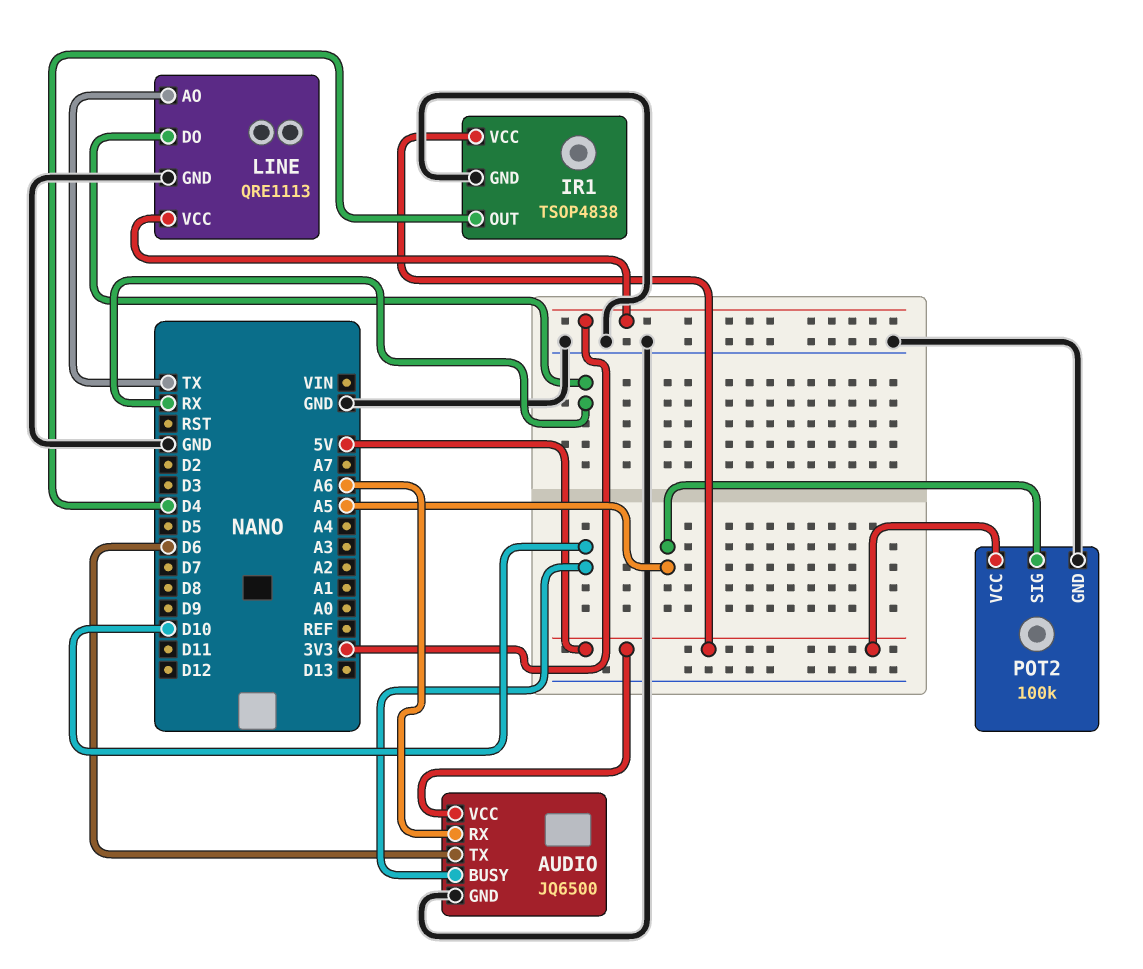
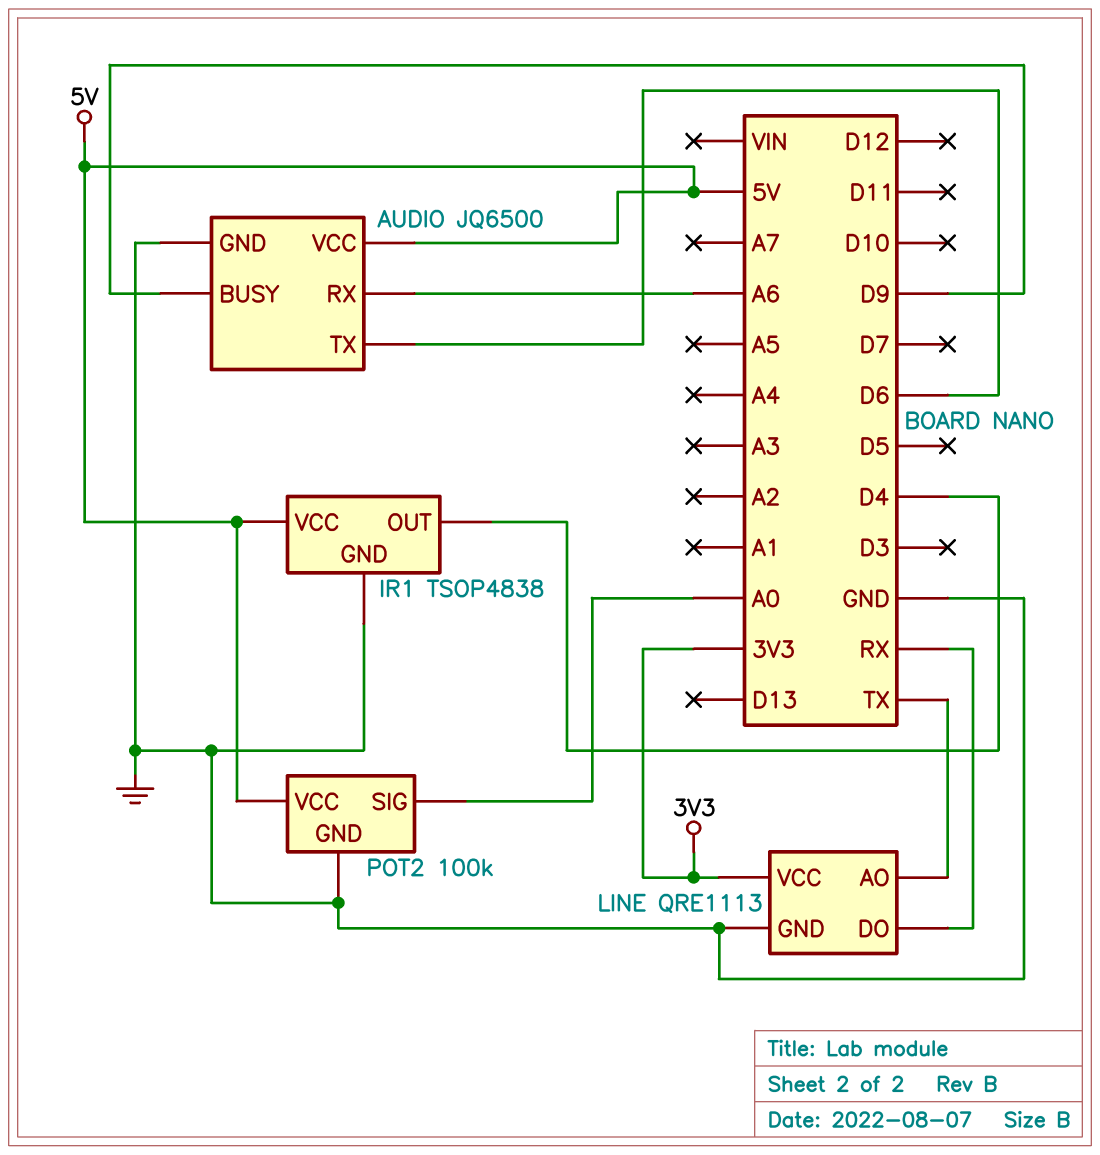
AUDIO pin BUSY: D10 -> D9
POT2 pin SIG: A5 -> A0

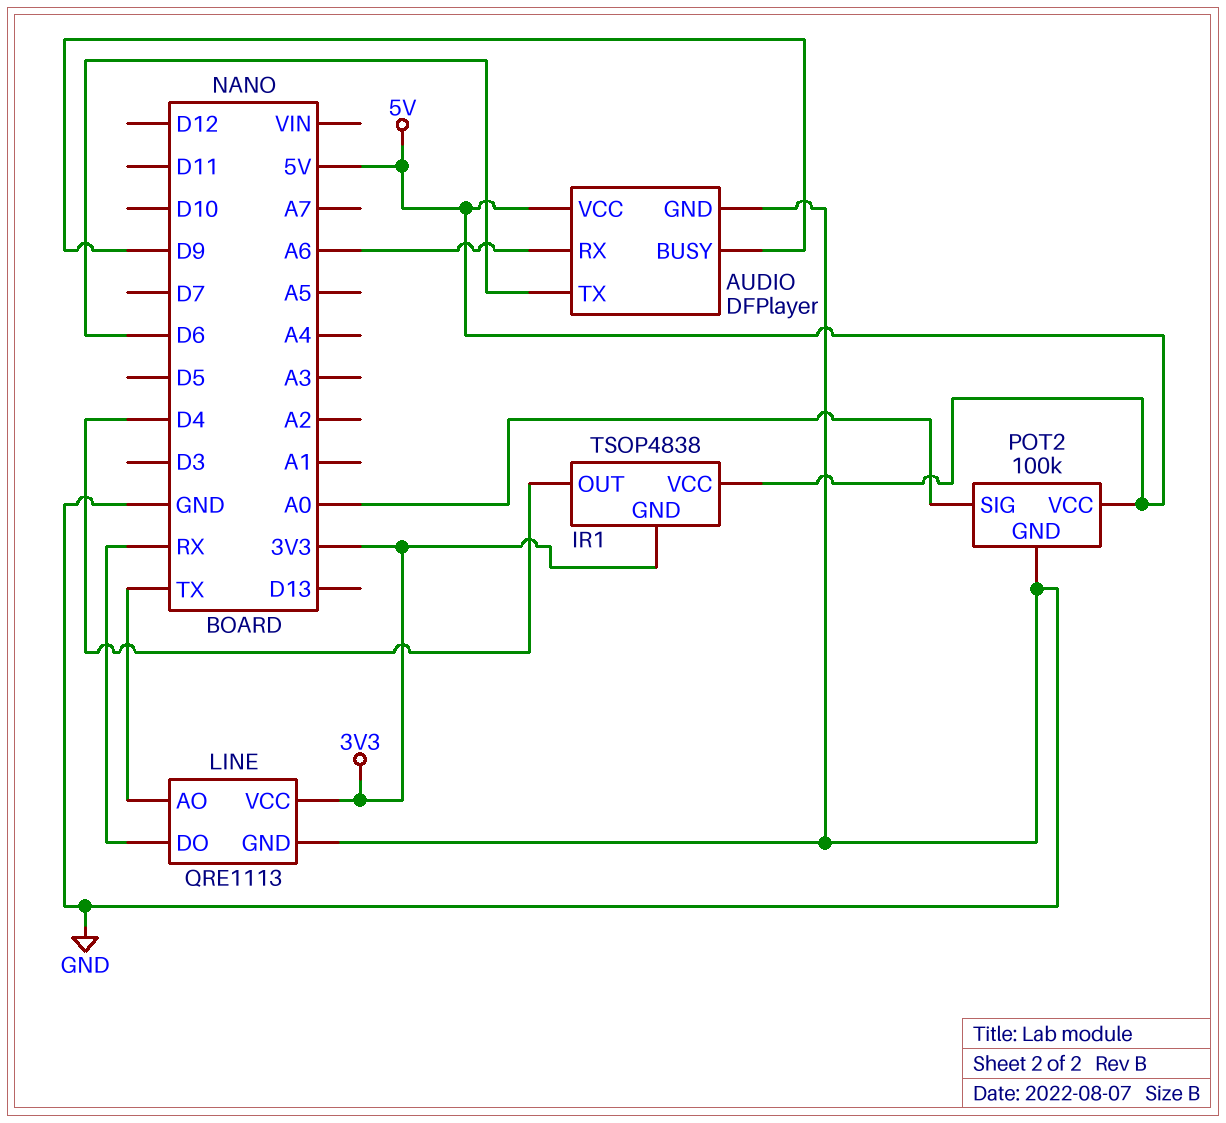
AUDIO: JQ6500 -> DFPlayer
IR1 pin GND: GND -> 3V3

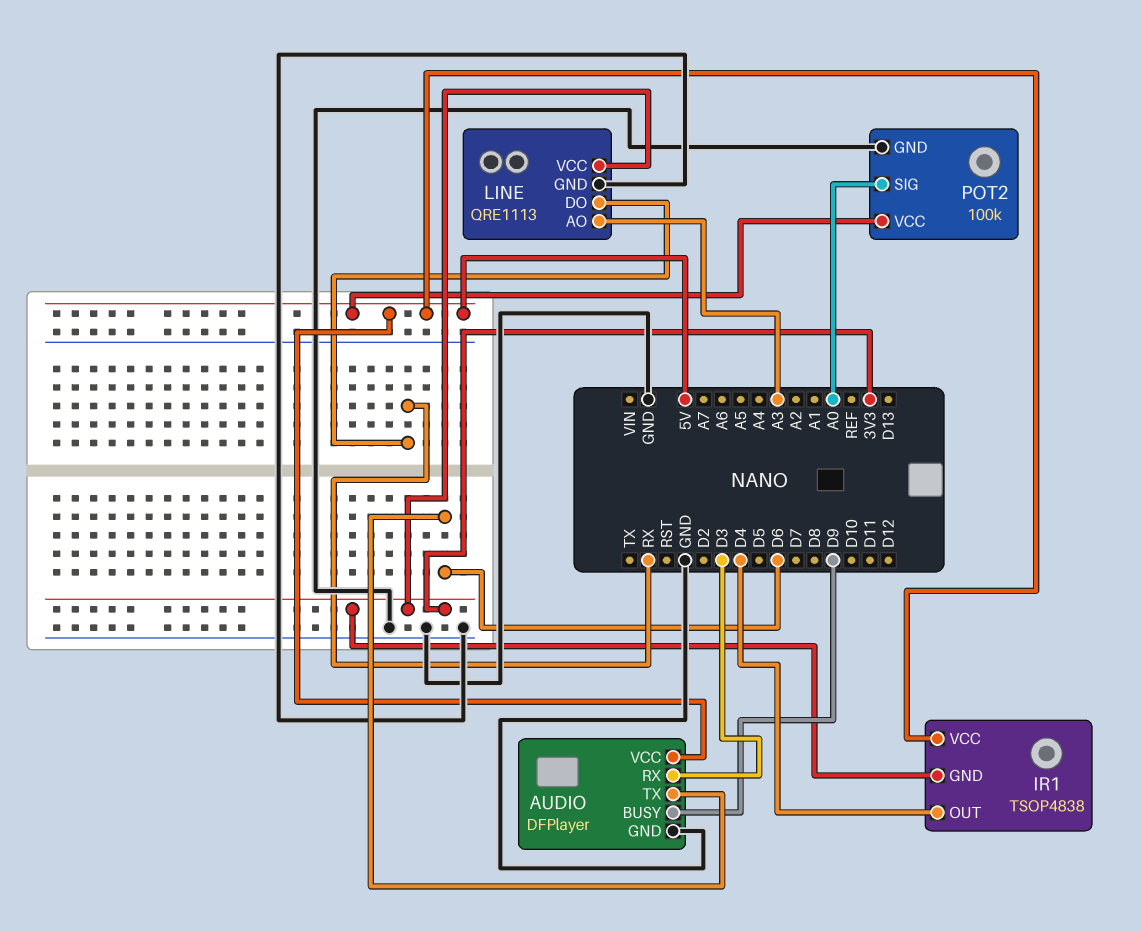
AUDIO pin RX: A6 -> D3
LINE pin AO: TX -> A3

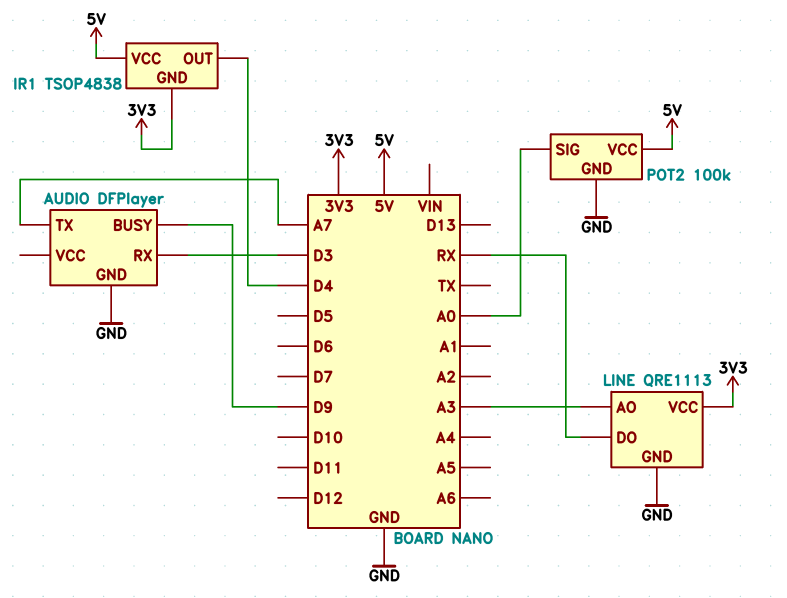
AUDIO pin TX: D6 -> A7
AUDIO pin VCC: 5V -> none

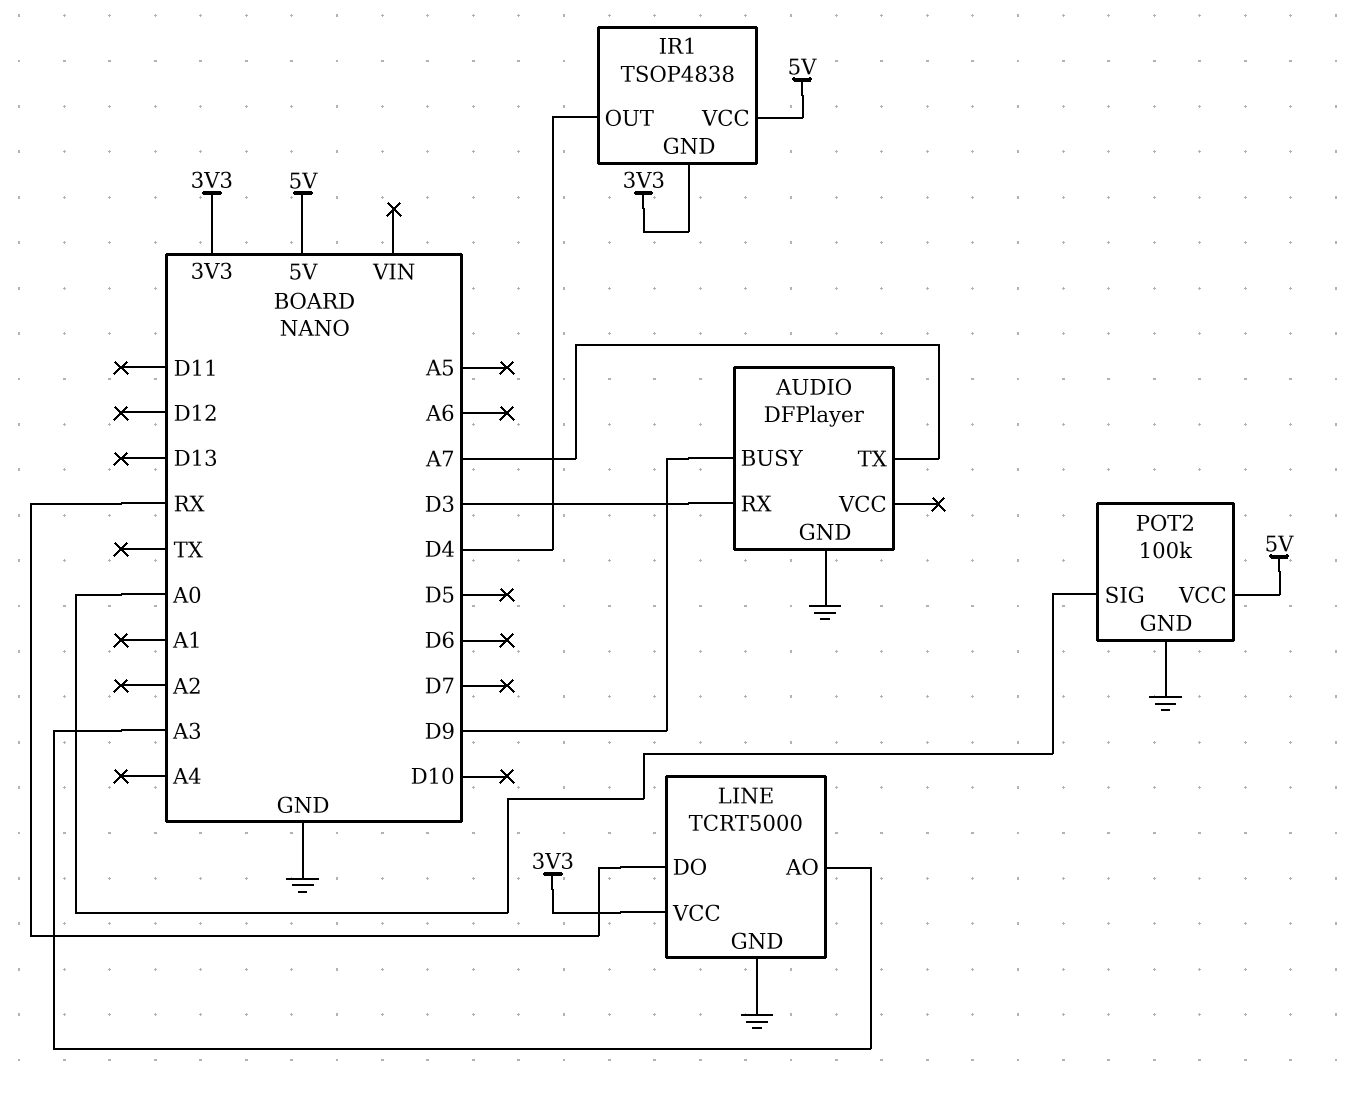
LINE: QRE1113 -> TCRT5000

